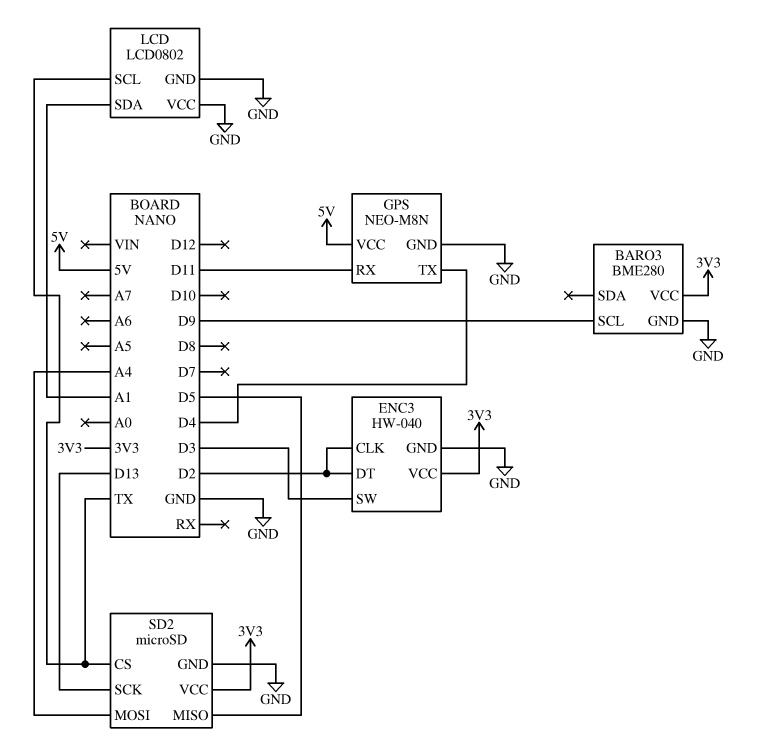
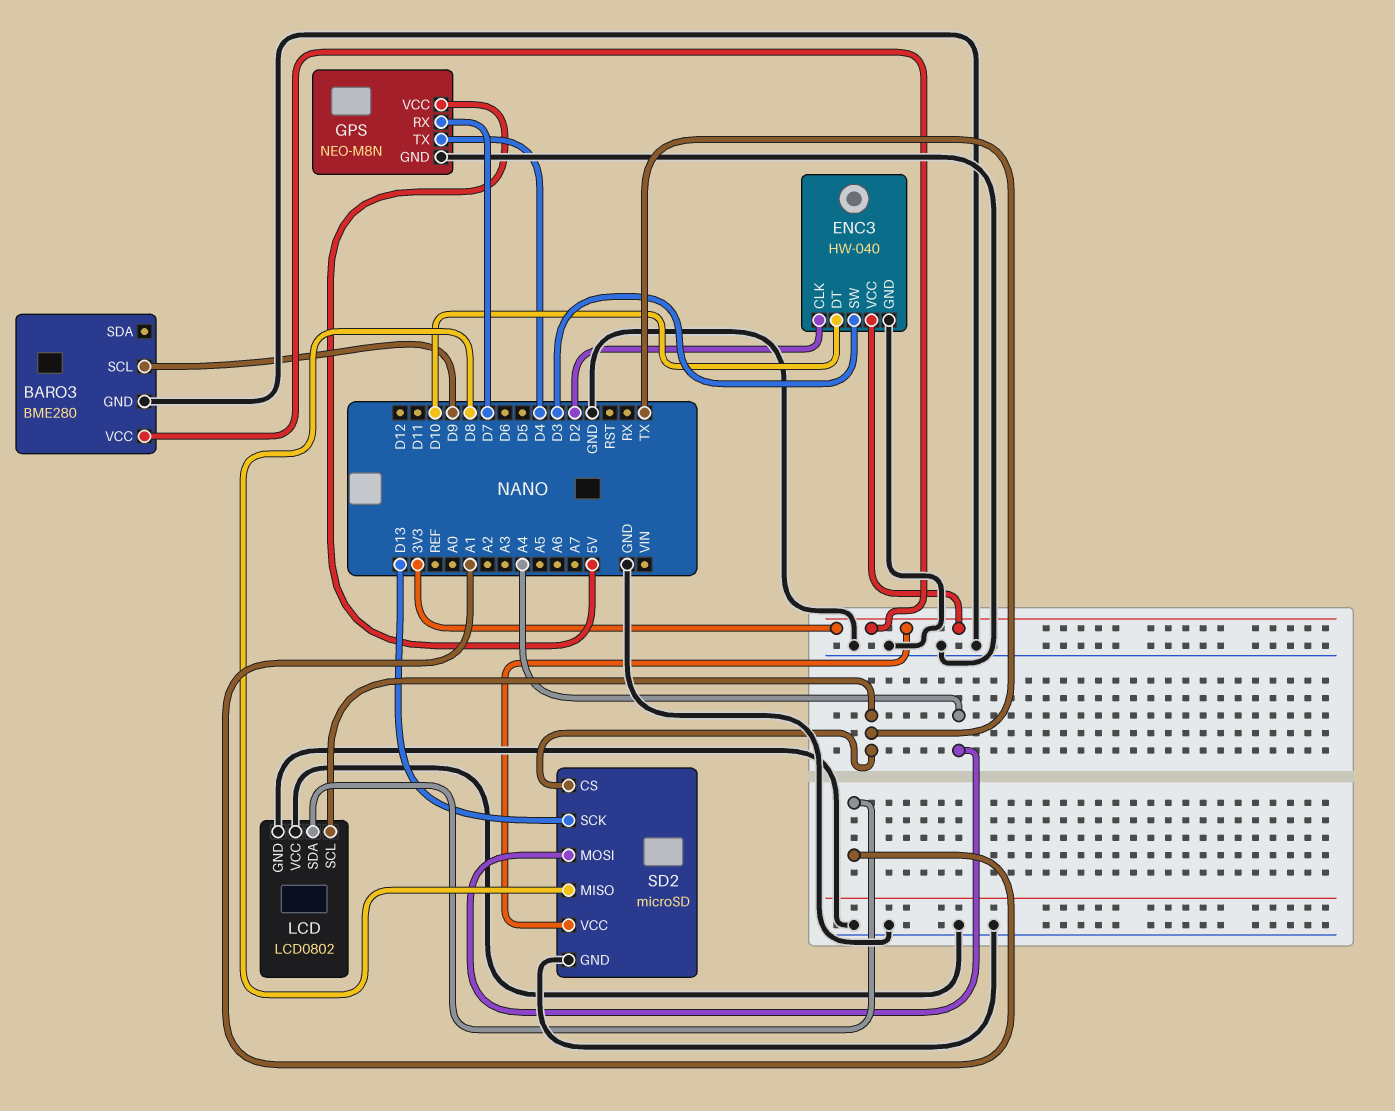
ENC3 pin DT: D2 -> D10
GPS pin RX: D11 -> D7
SD2 pin MISO: D5 -> D8

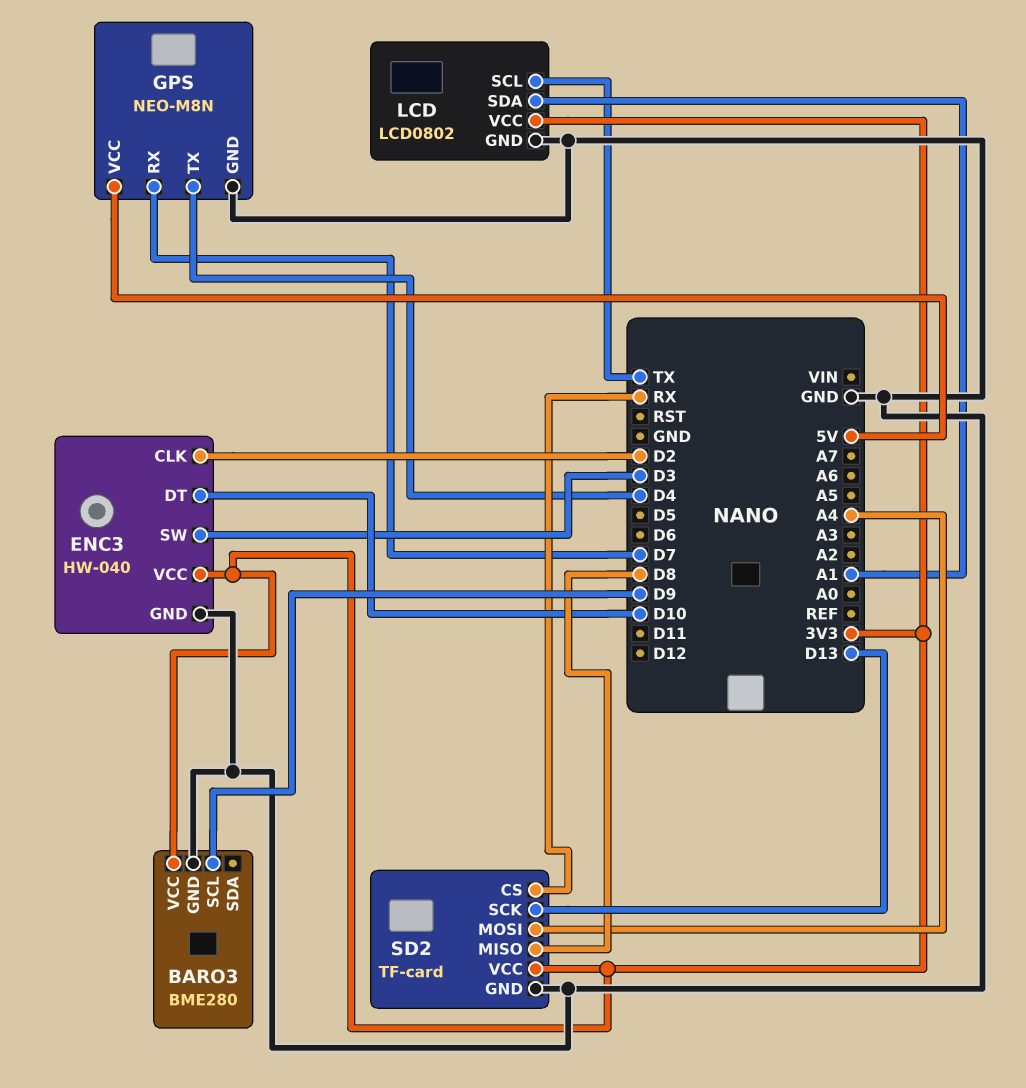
LCD pin VCC: GND -> 3V3
SD2: microSD -> TF-card
SD2 pin CS: TX -> RX

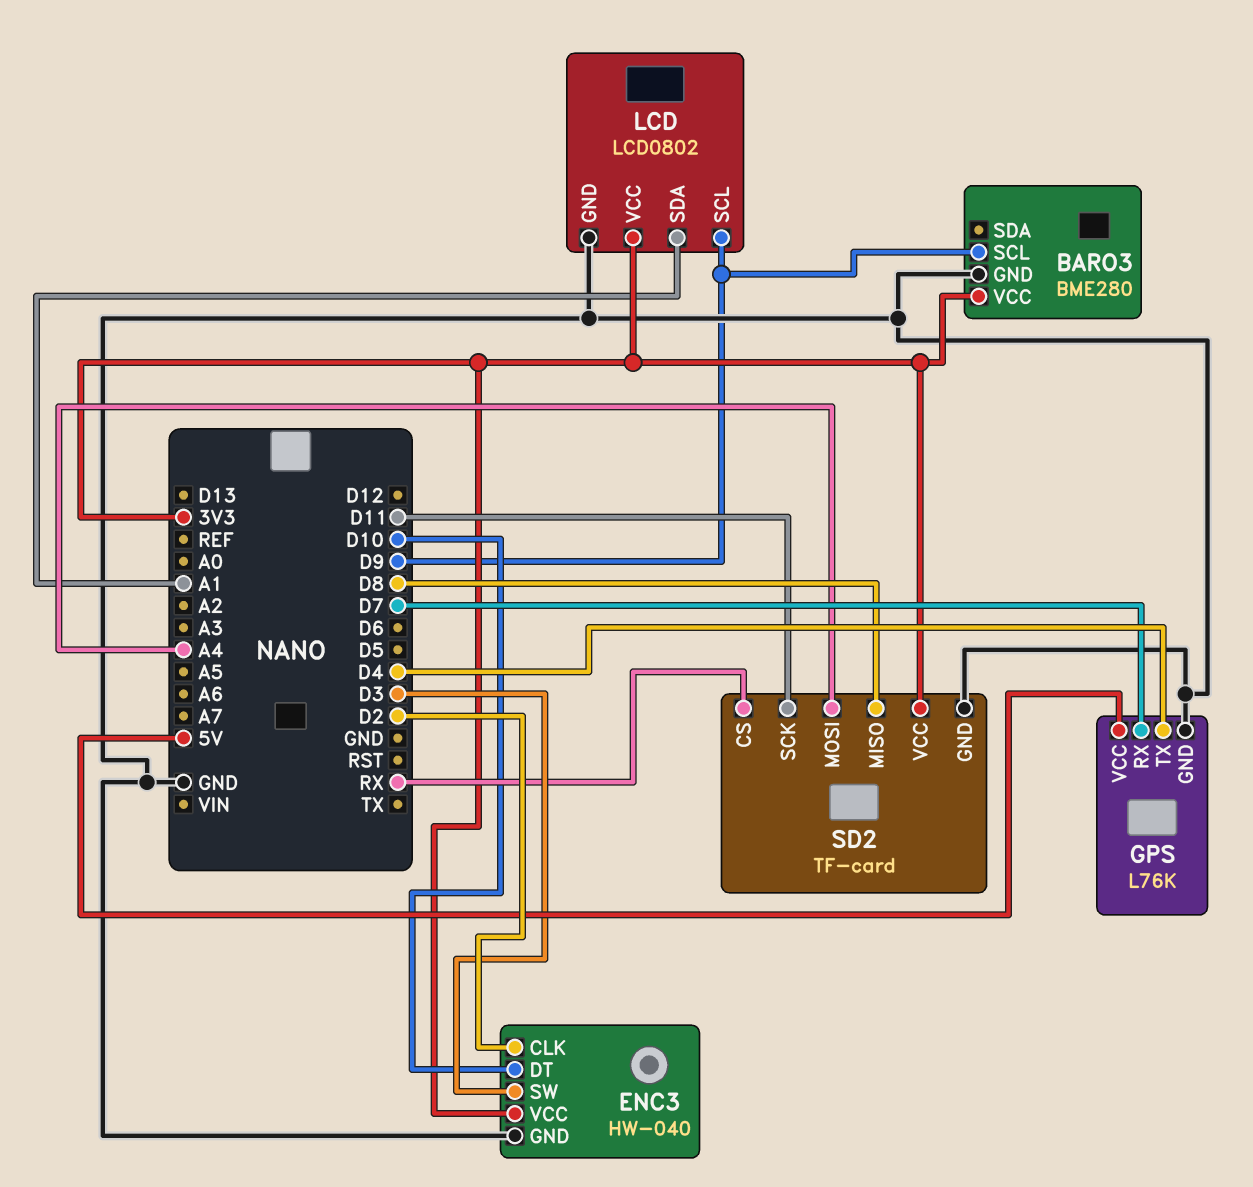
GPS: NEO-M8N -> L76K
LCD pin SCL: TX -> D9
SD2 pin SCK: D13 -> D11

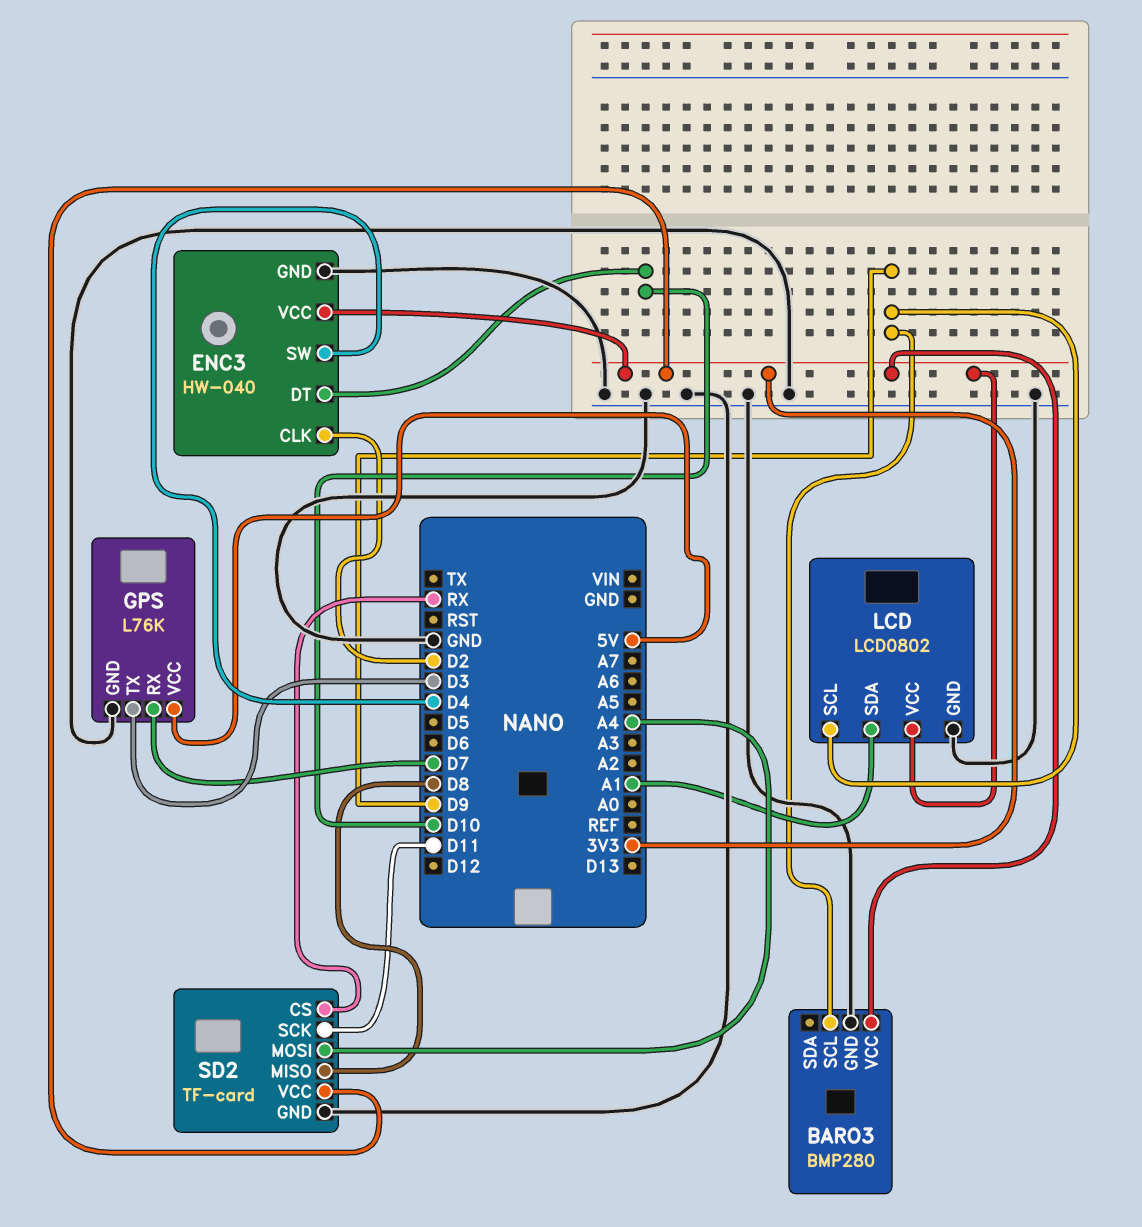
BARO3: BME280 -> BMP280
ENC3 pin SW: D3 -> D4
GPS pin TX: D4 -> D3

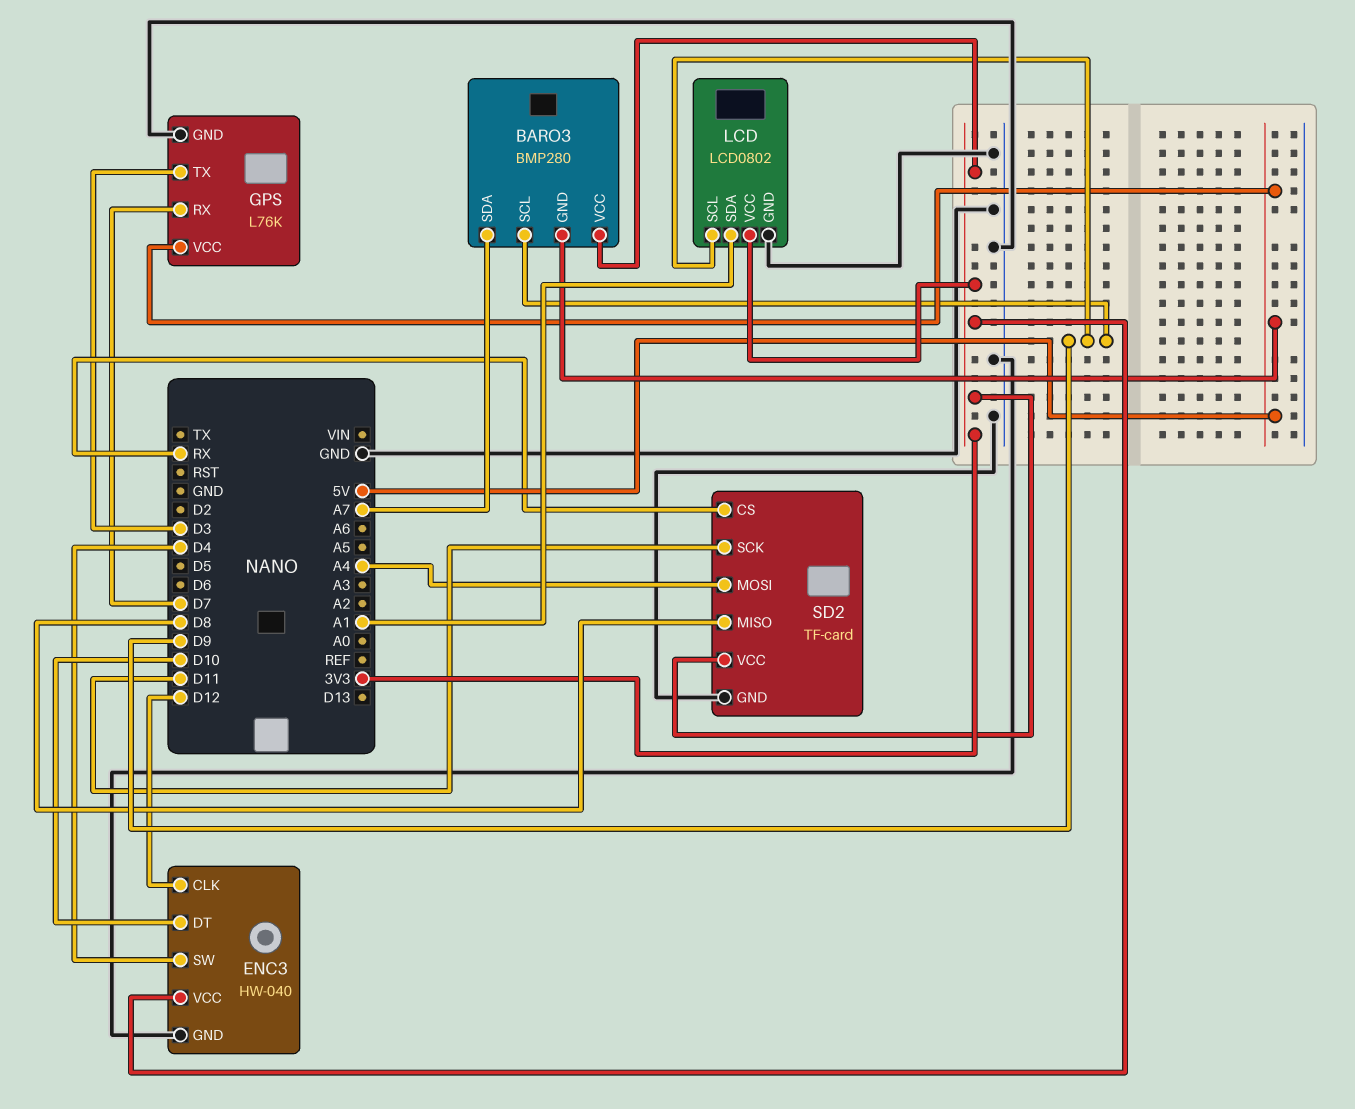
BARO3 pin GND: GND -> 5V
BARO3 pin SDA: none -> A7
ENC3 pin CLK: D2 -> D12

